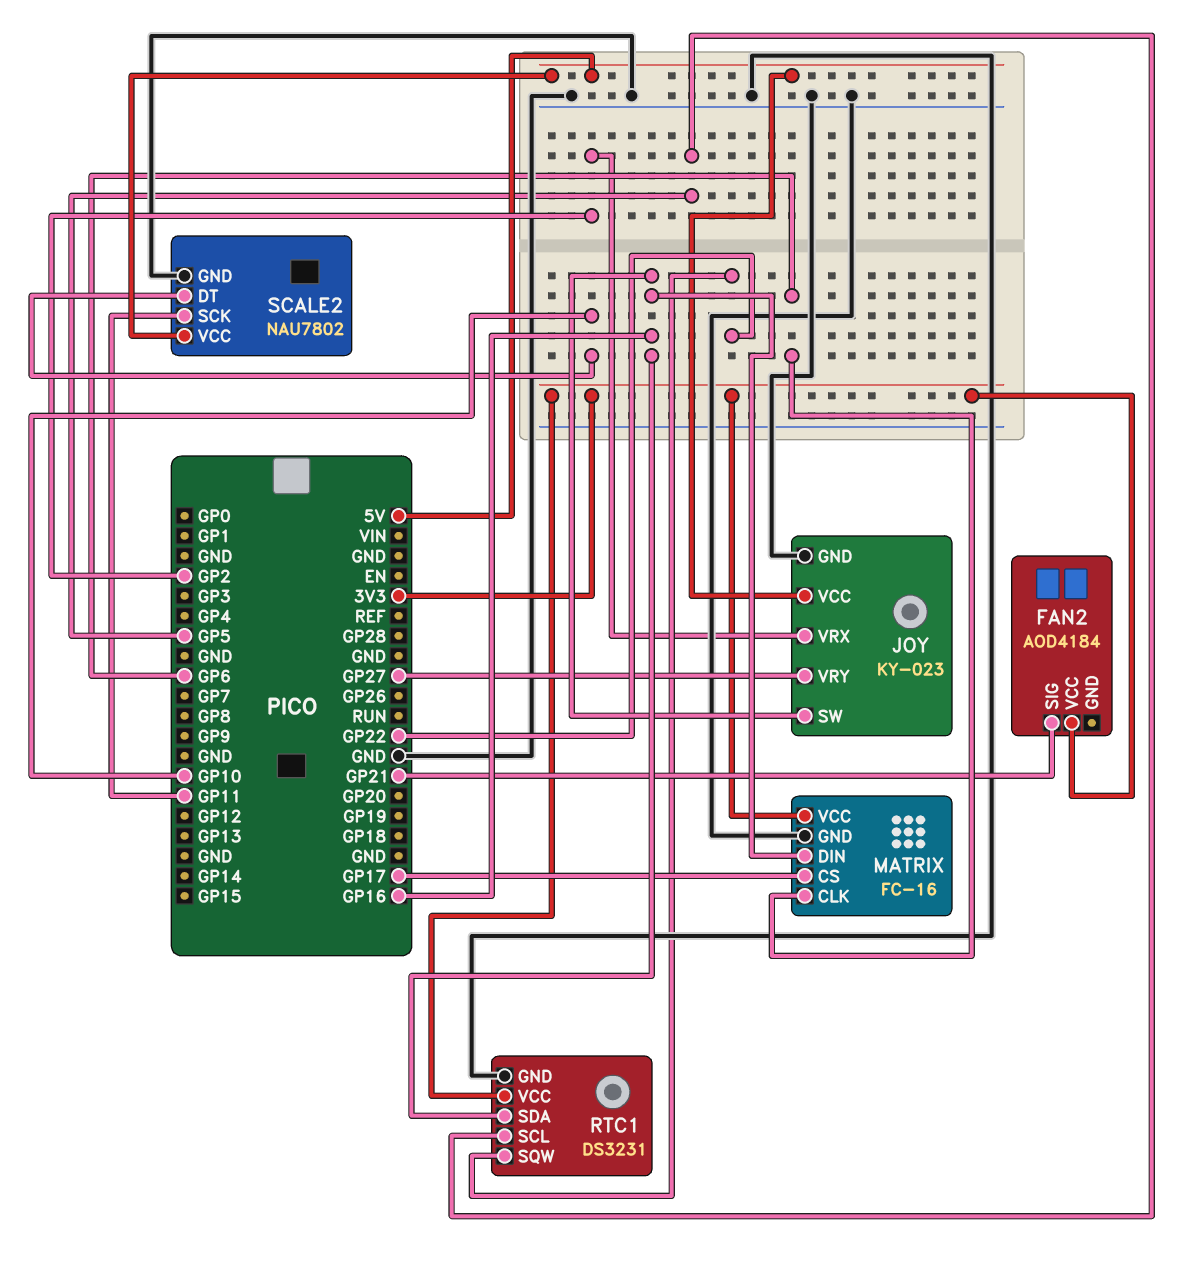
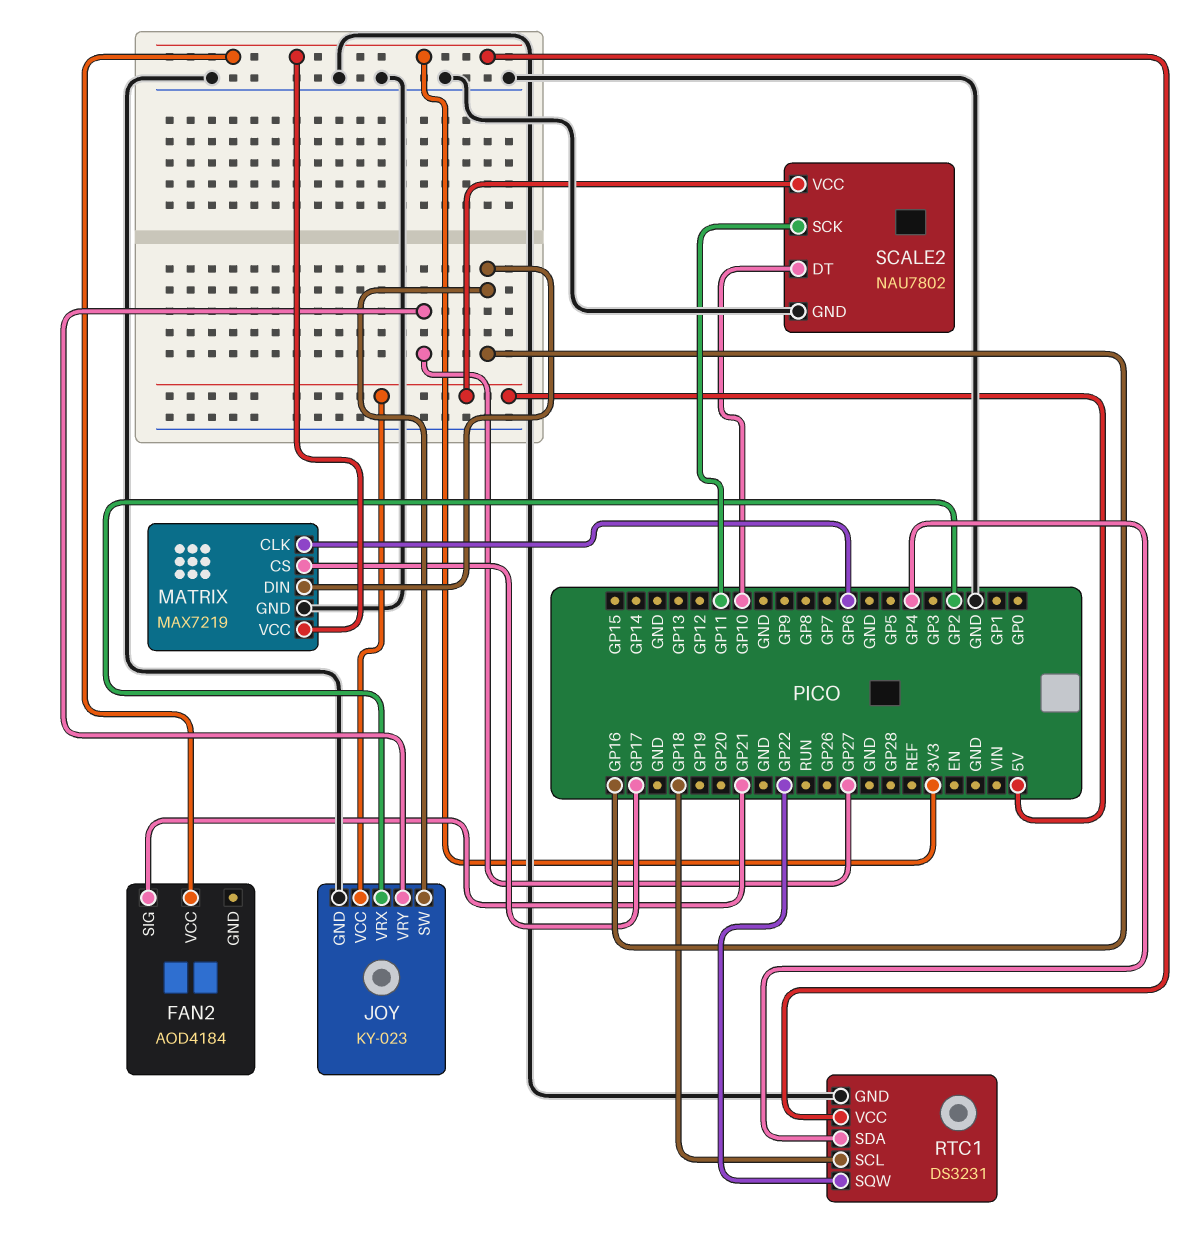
MATRIX: FC-16 -> MAX7219
RTC1 pin SCL: GP5 -> GP18
RTC1 pin SDA: GP16 -> GP4

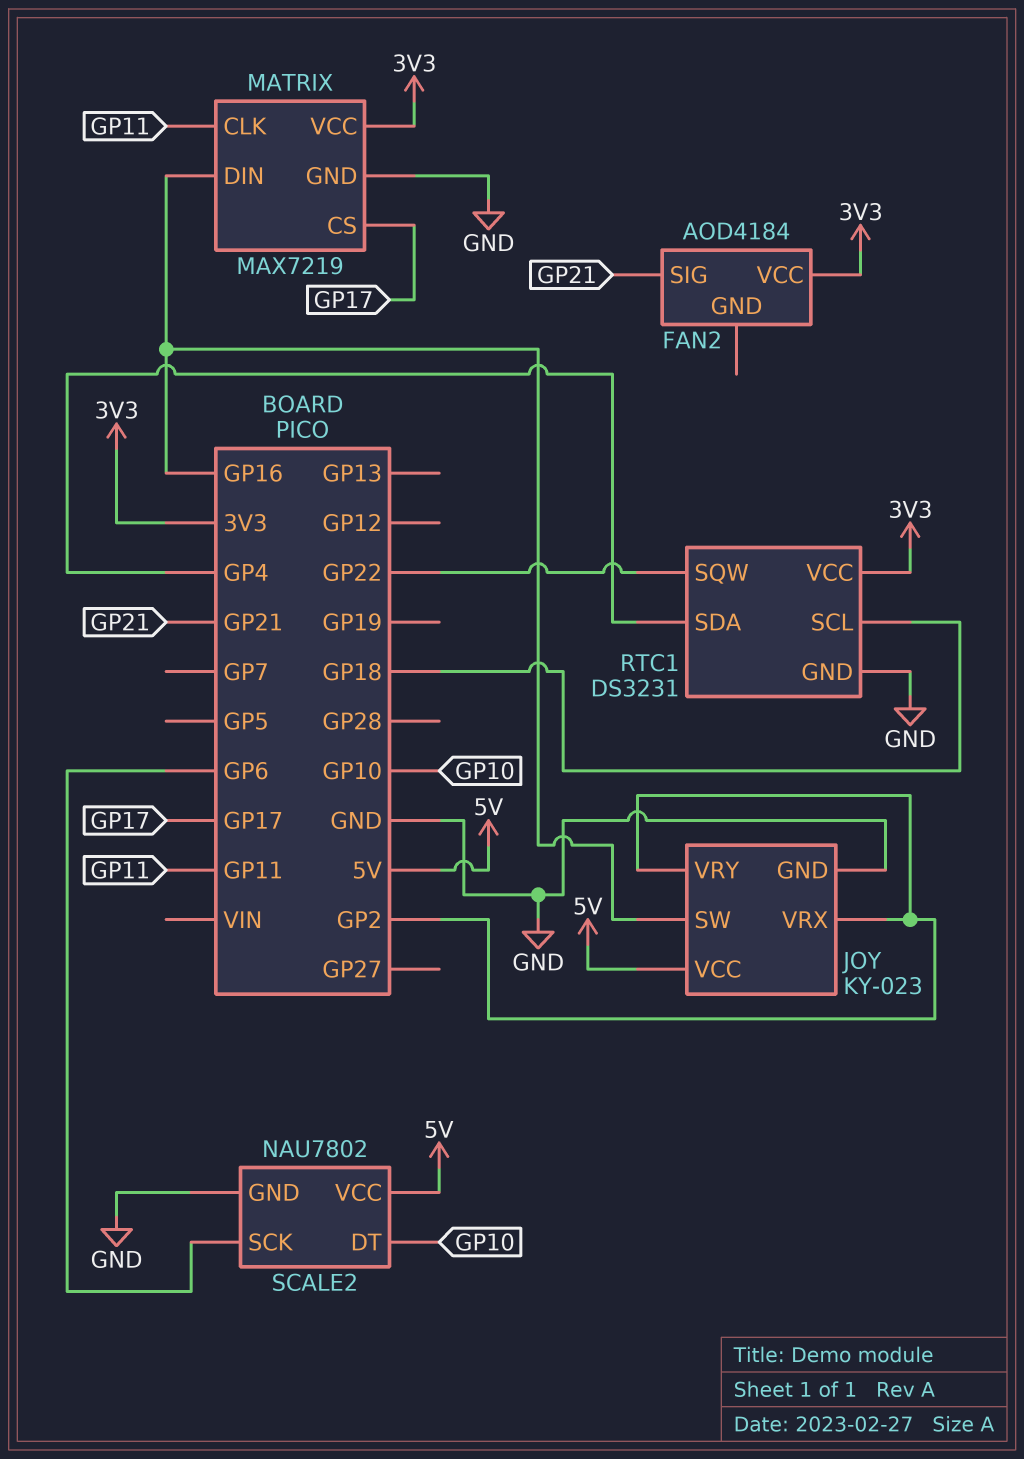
JOY pin VRY: GP27 -> GP2
MATRIX pin CLK: GP6 -> GP11
SCALE2 pin SCK: GP11 -> GP6

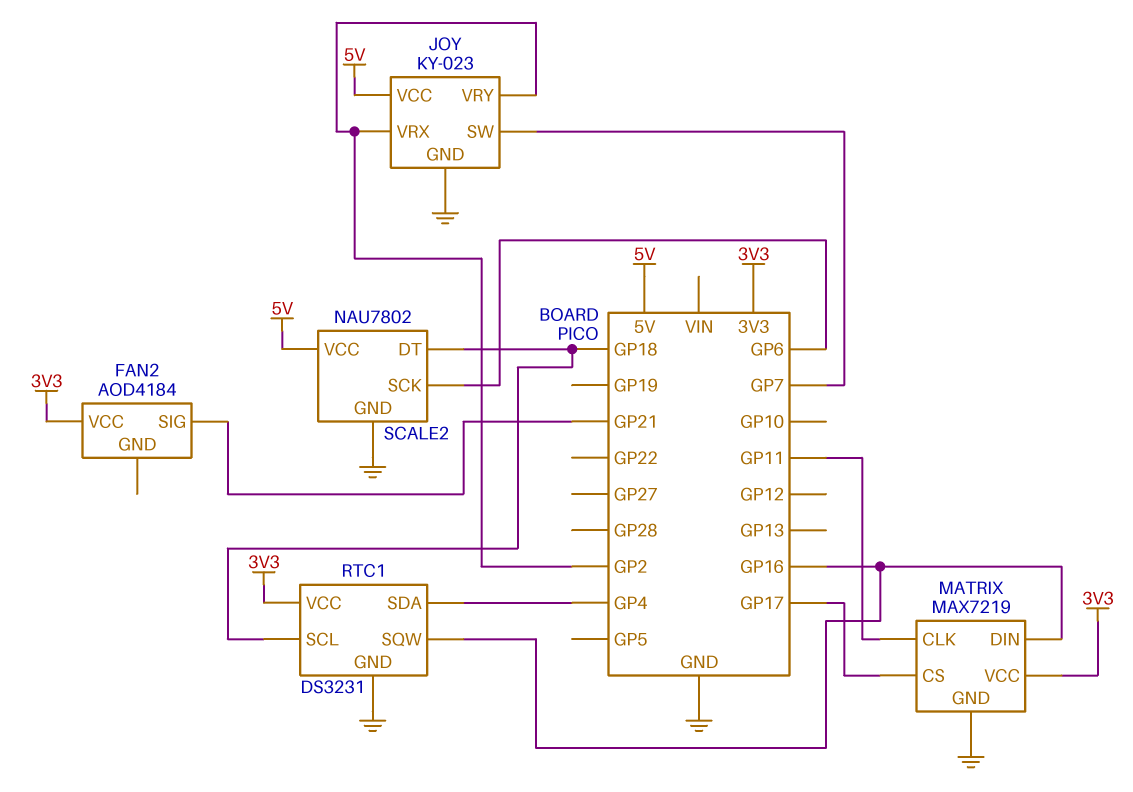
JOY pin SW: GP16 -> GP7
RTC1 pin SQW: GP22 -> GP16
SCALE2 pin DT: GP10 -> GP18

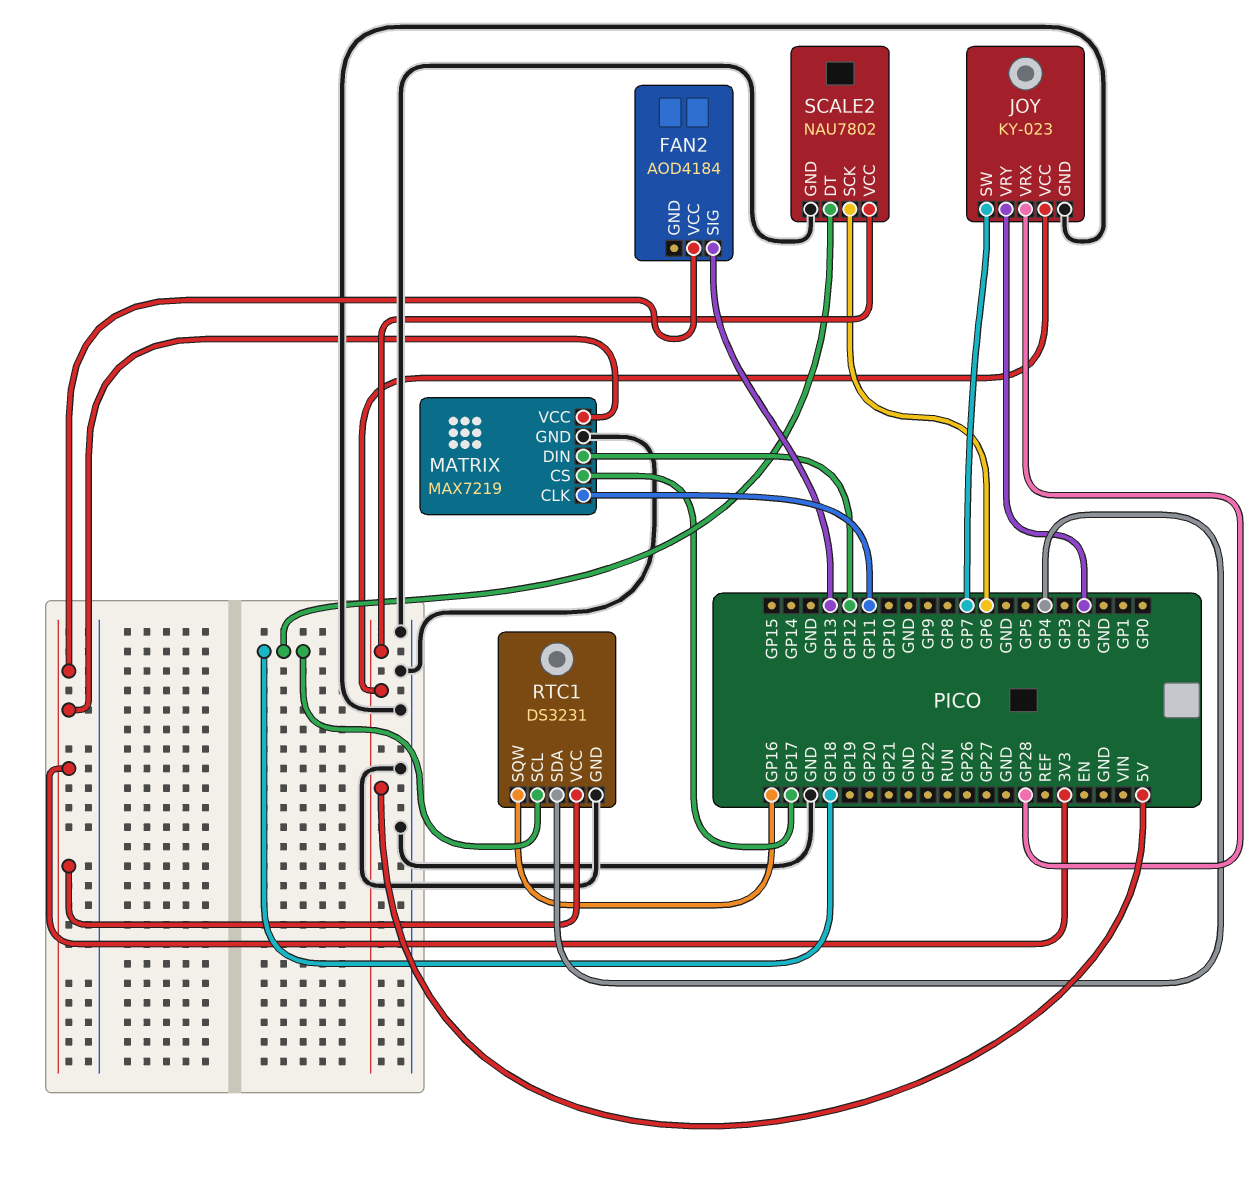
FAN2 pin SIG: GP21 -> GP13
JOY pin VRX: GP2 -> GP28
MATRIX pin DIN: GP16 -> GP12

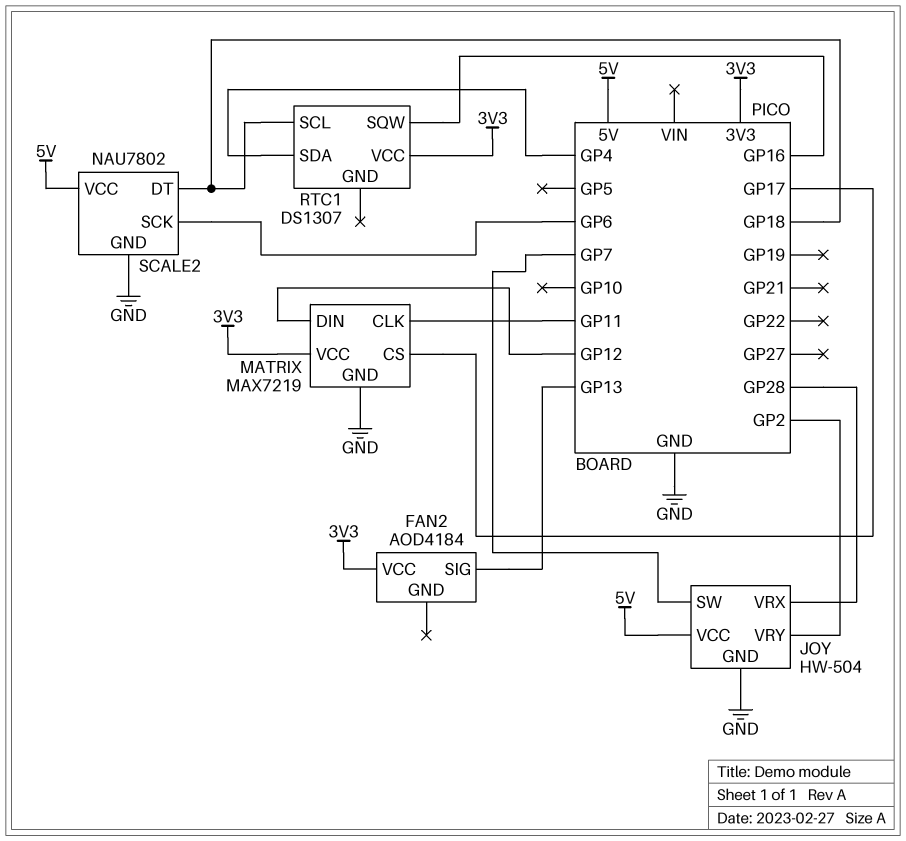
JOY: KY-023 -> HW-504
RTC1: DS3231 -> DS1307
RTC1 pin GND: GND -> none

